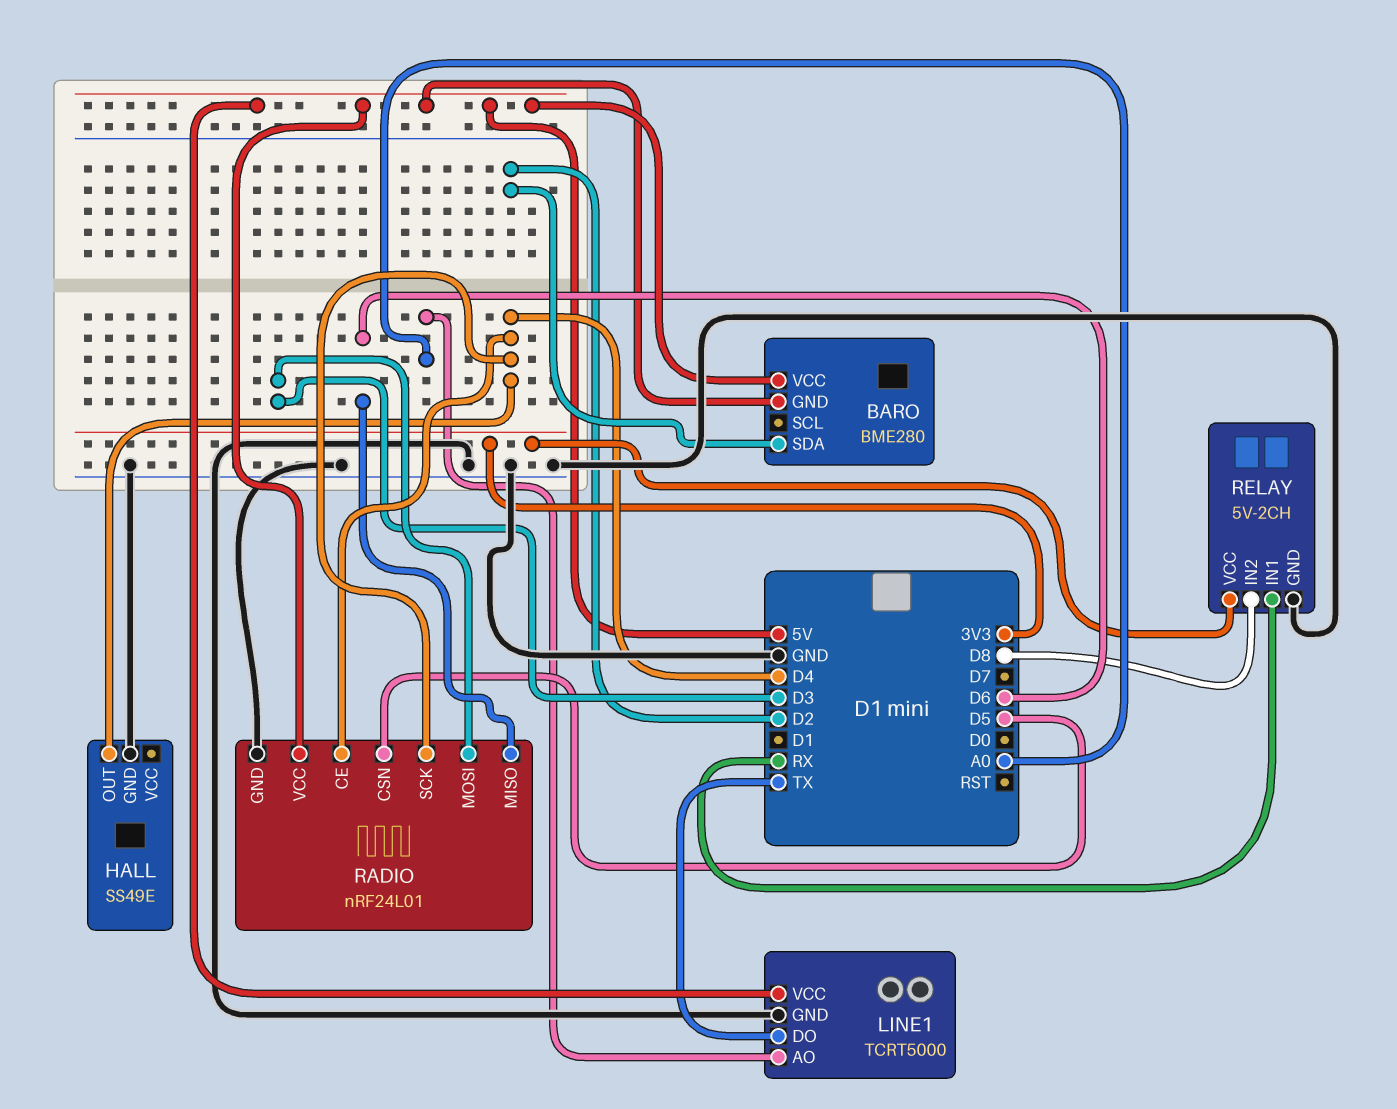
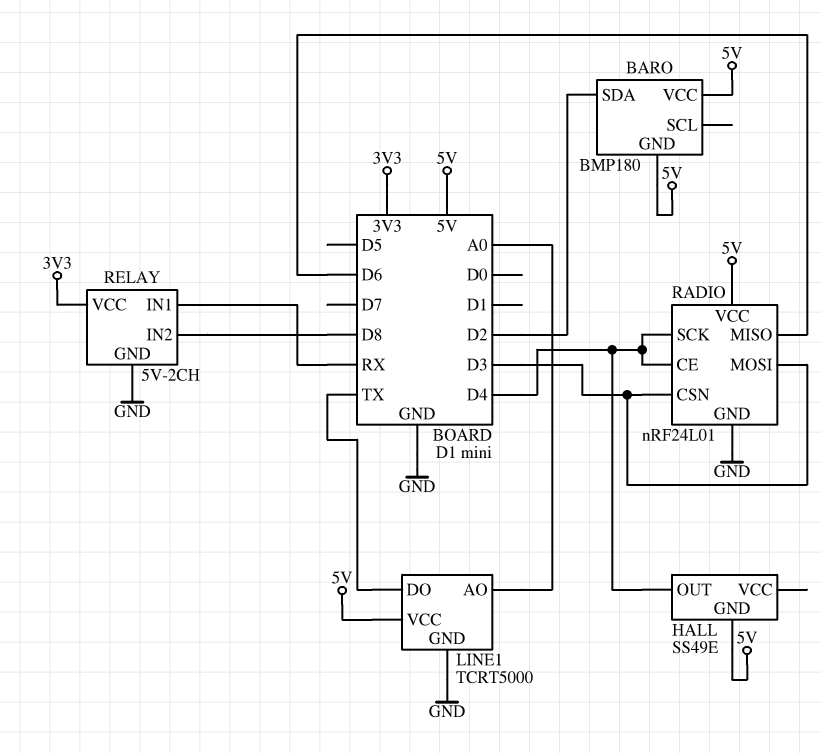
BARO: BME280 -> BMP180
HALL pin GND: GND -> 5V
RADIO pin CSN: D5 -> D3

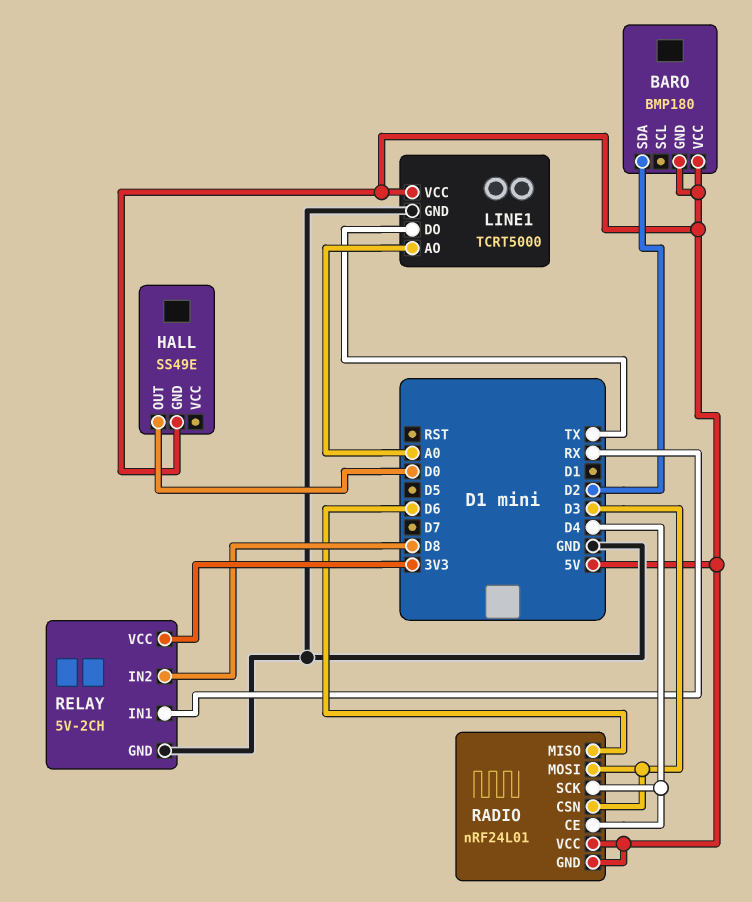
HALL pin OUT: D4 -> D0
RADIO pin GND: GND -> 5V

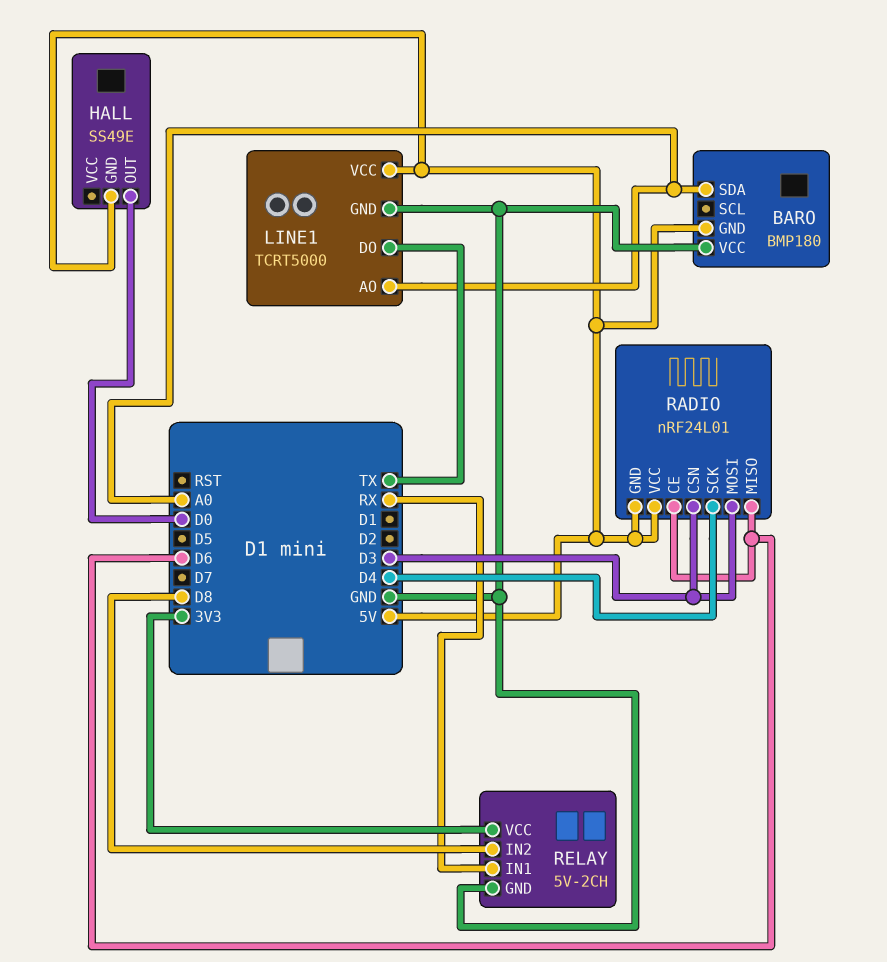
BARO pin SDA: D2 -> A0
BARO pin VCC: 5V -> GND
RADIO pin CE: D4 -> D6

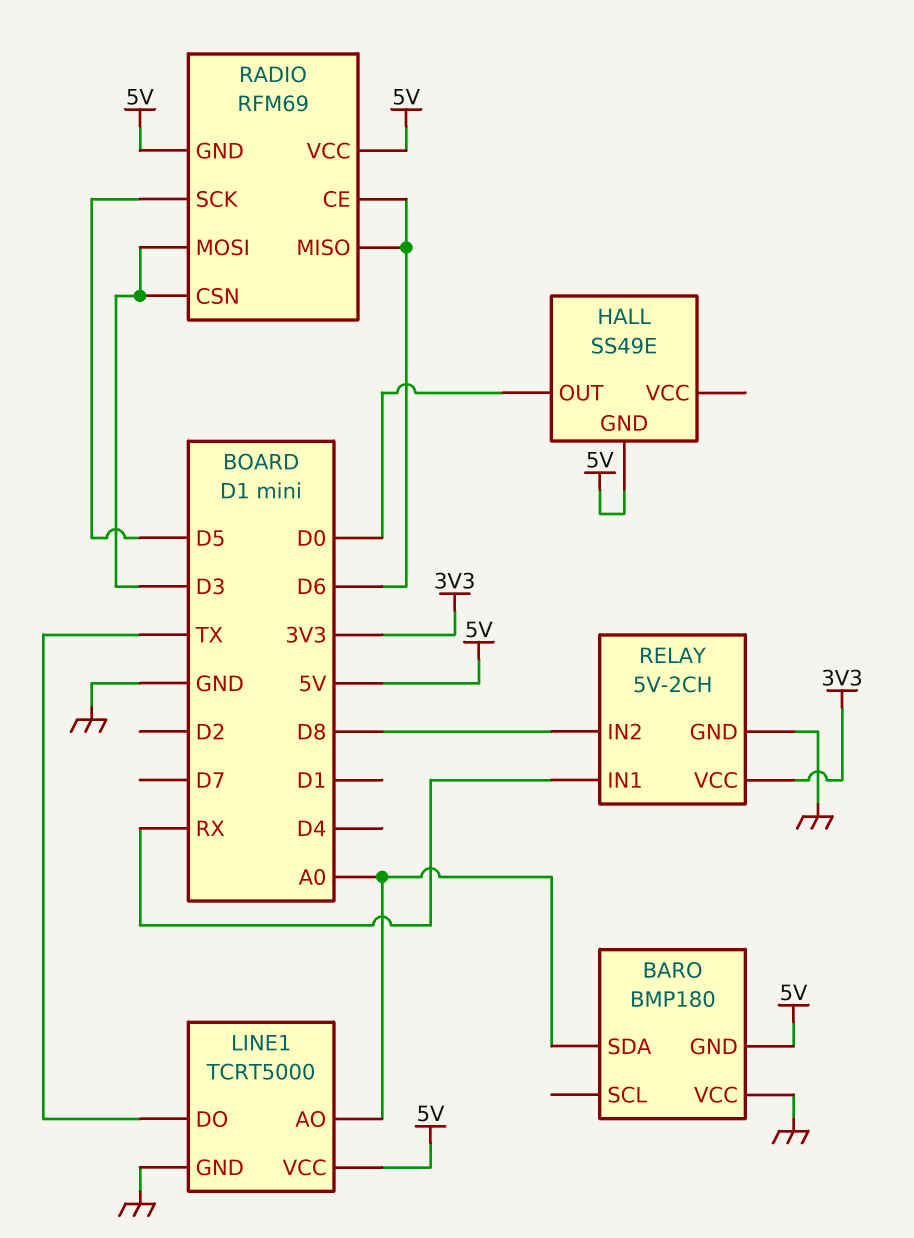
RADIO: nRF24L01 -> RFM69
RADIO pin SCK: D4 -> D5

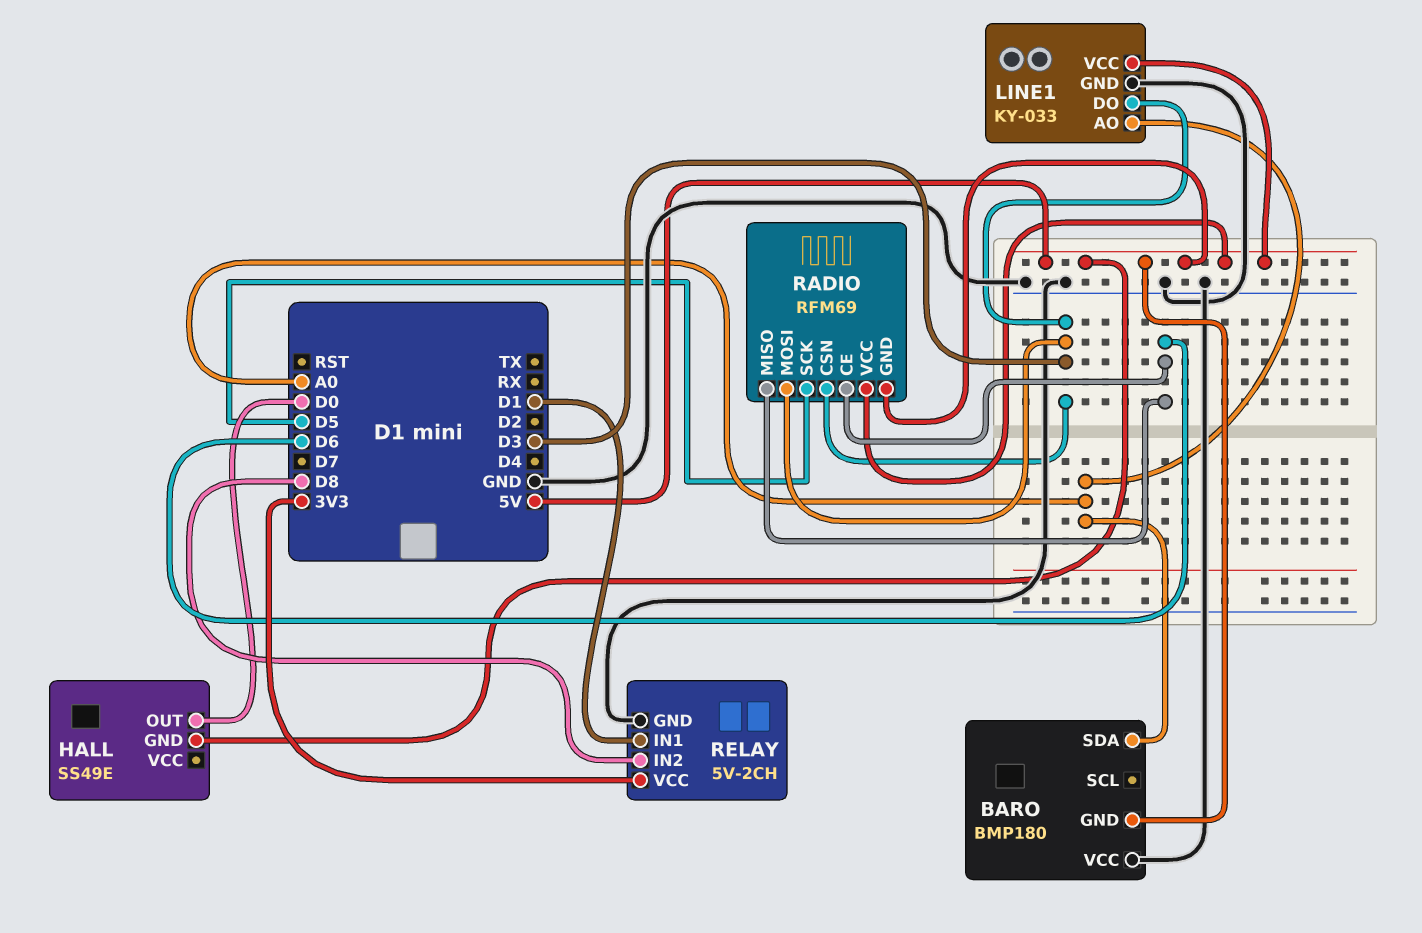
LINE1: TCRT5000 -> KY-033
LINE1 pin DO: TX -> D3
RELAY pin IN1: RX -> D1

